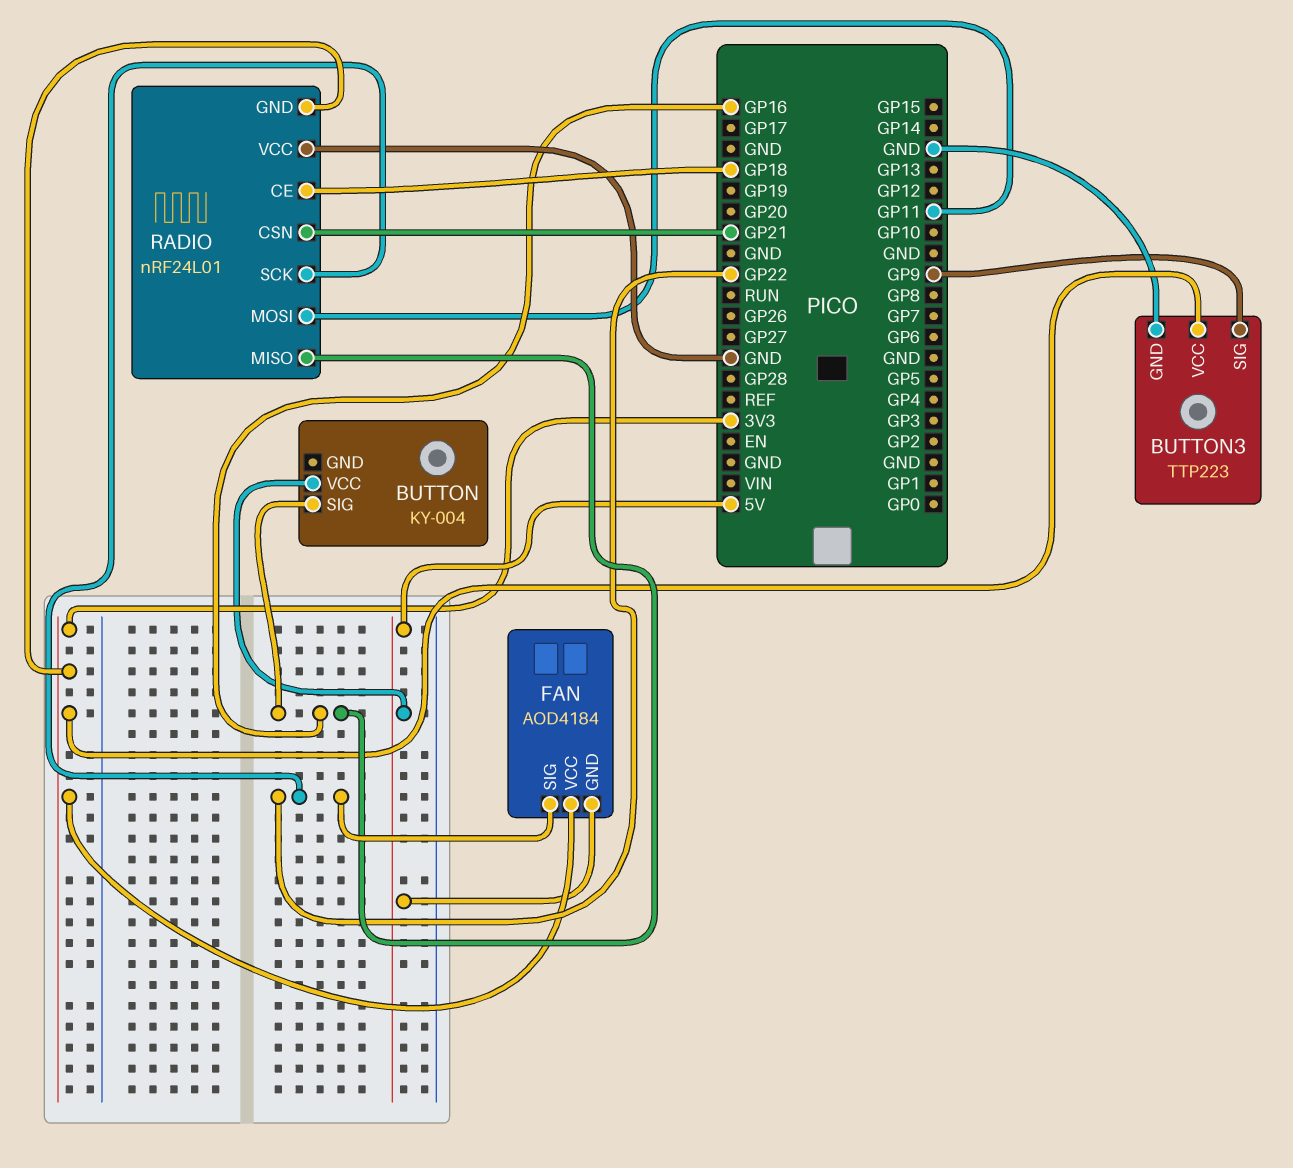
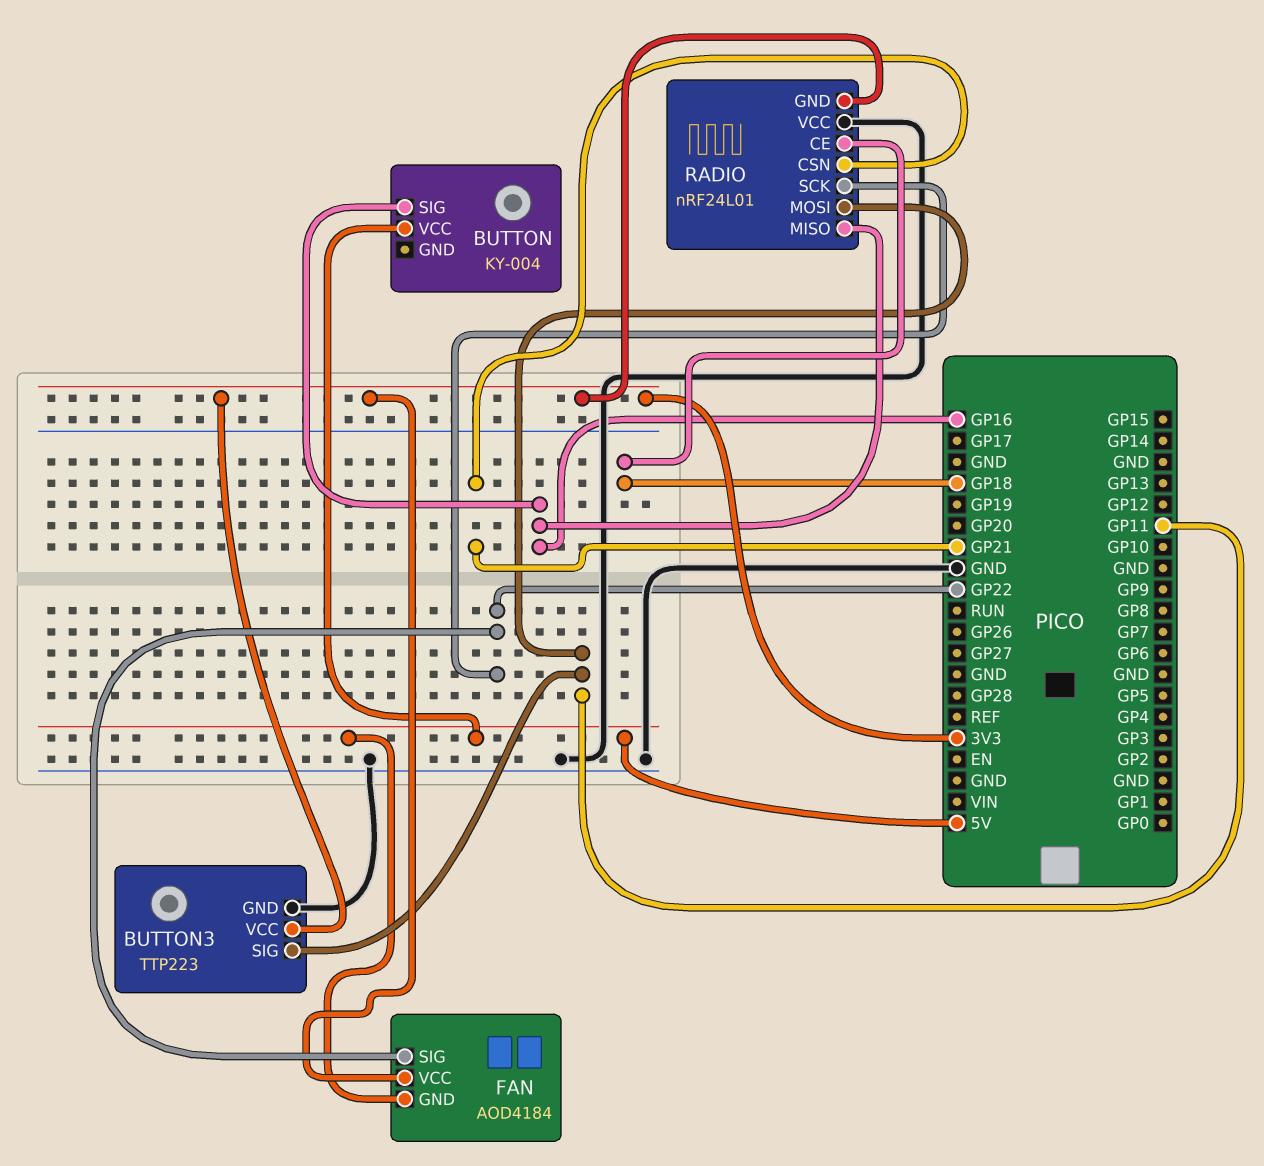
BUTTON3 pin SIG: GP9 -> GP11

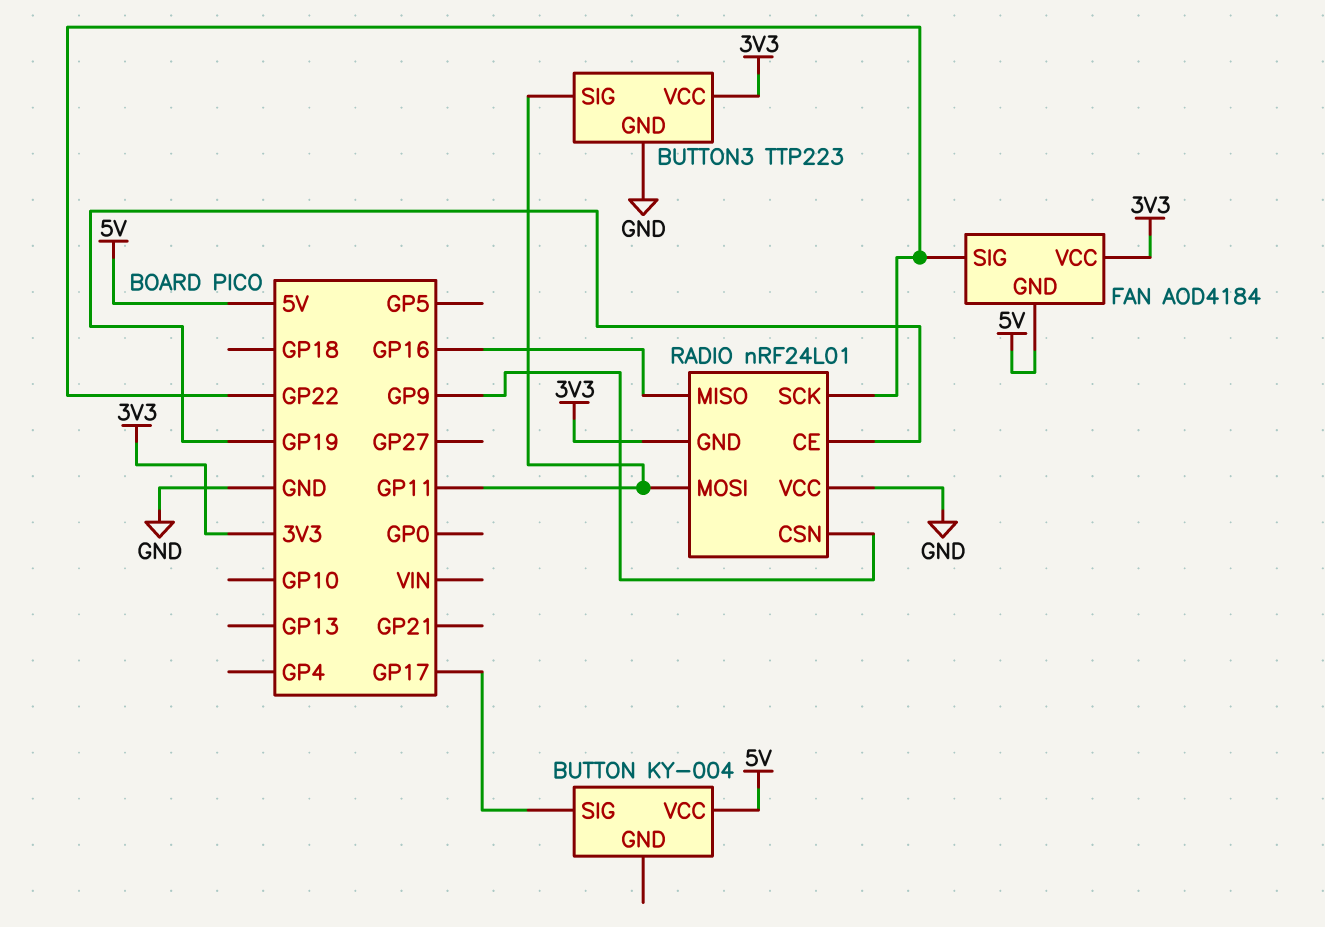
BUTTON pin SIG: GP16 -> GP17
RADIO pin CE: GP18 -> GP19
RADIO pin CSN: GP21 -> GP9

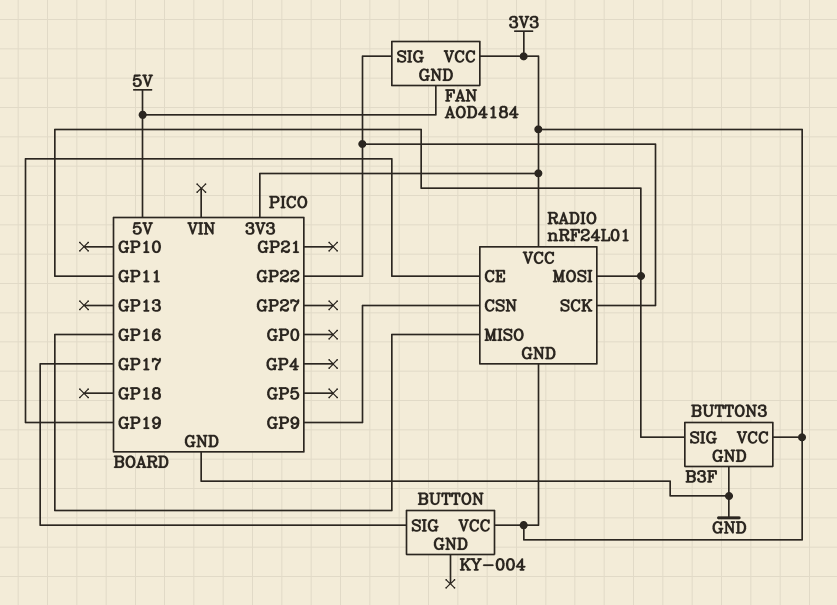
BUTTON pin VCC: 5V -> 3V3
BUTTON3: TTP223 -> B3F
RADIO pin VCC: GND -> 3V3

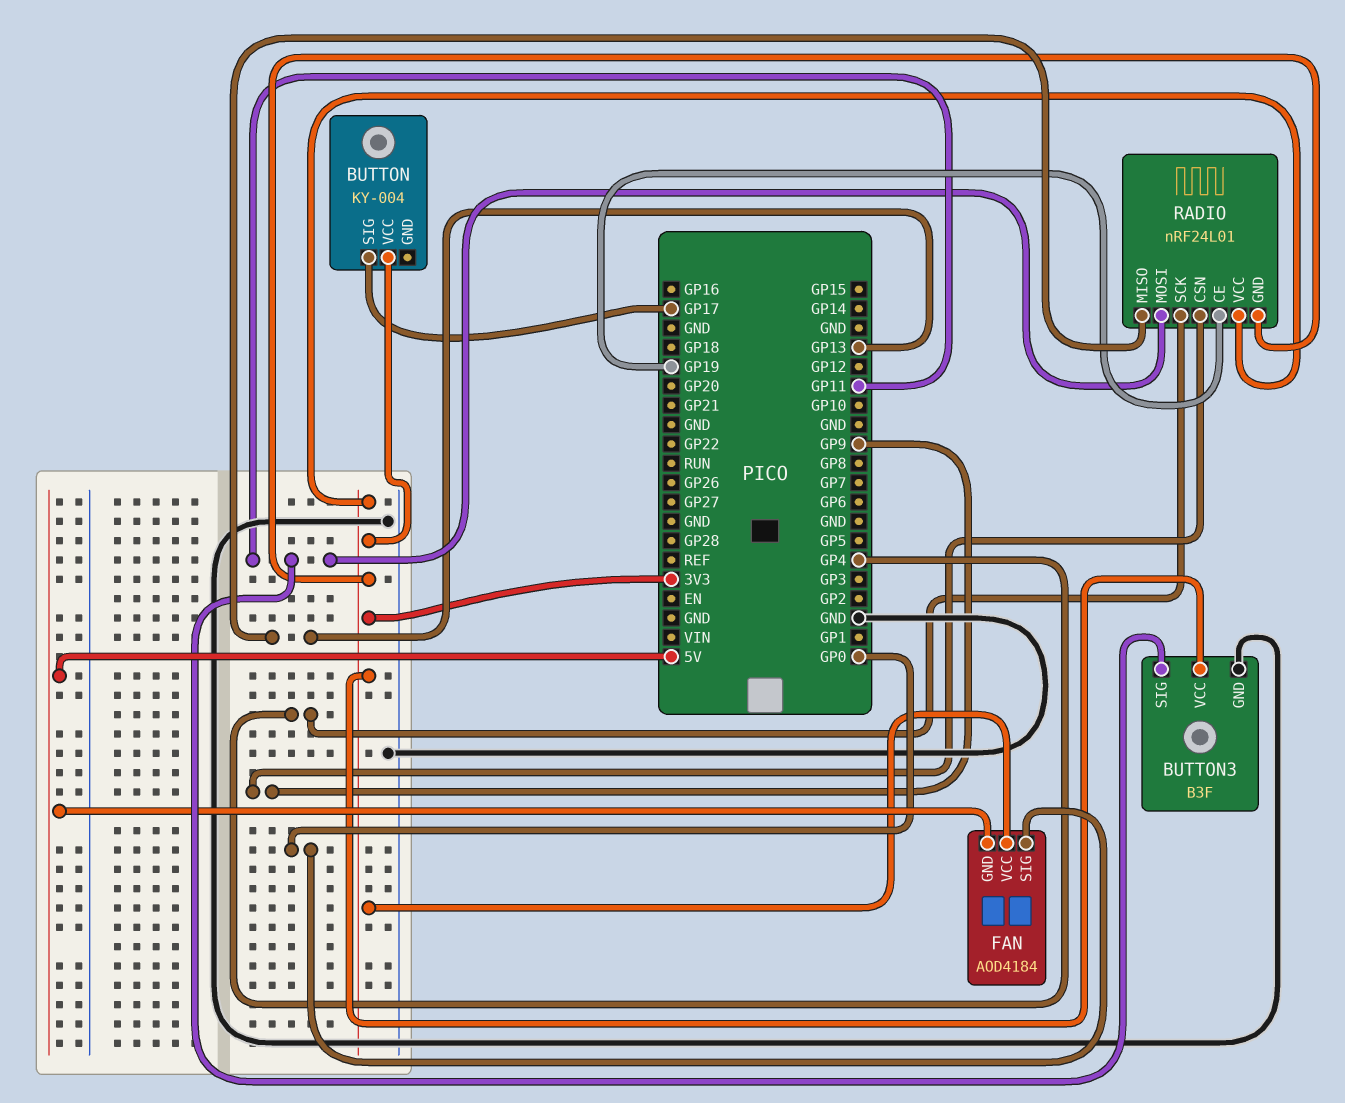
FAN pin SIG: GP22 -> GP0
RADIO pin MISO: GP16 -> GP13
RADIO pin SCK: GP22 -> GP4

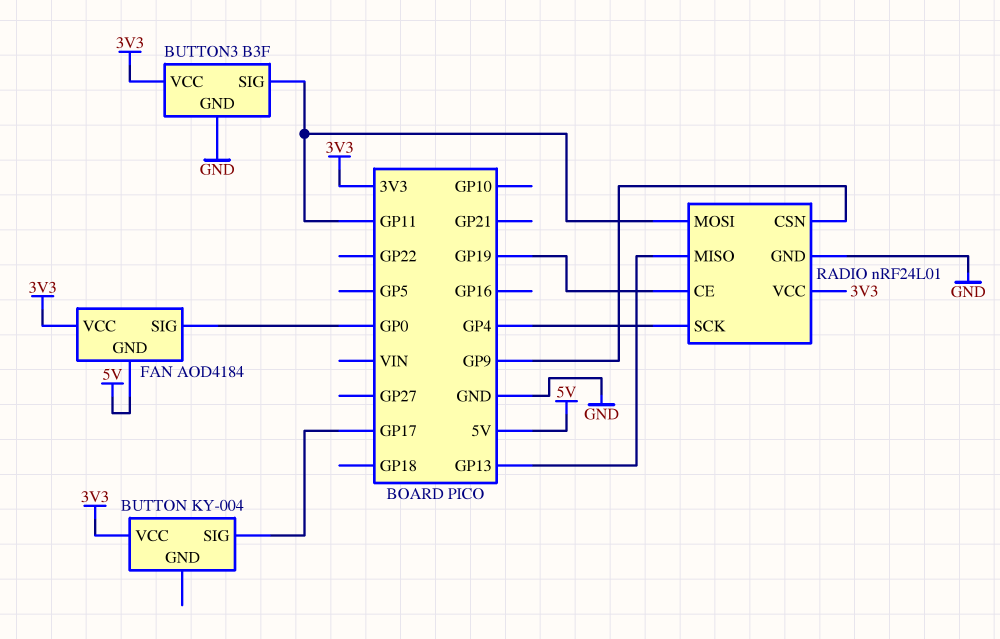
RADIO pin GND: 3V3 -> GND

